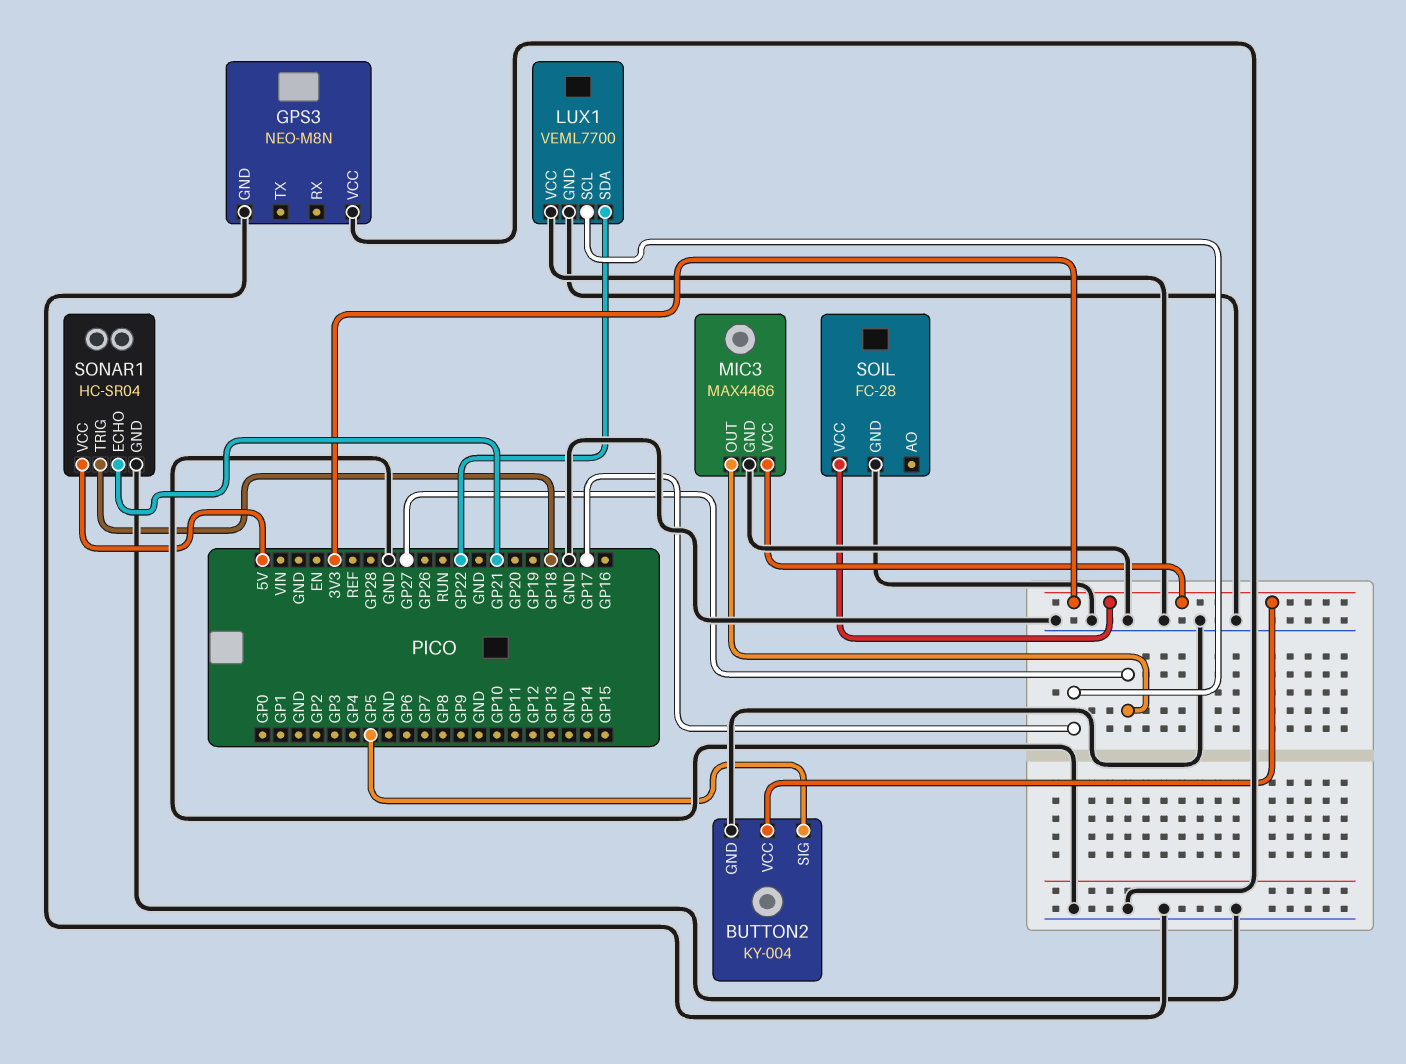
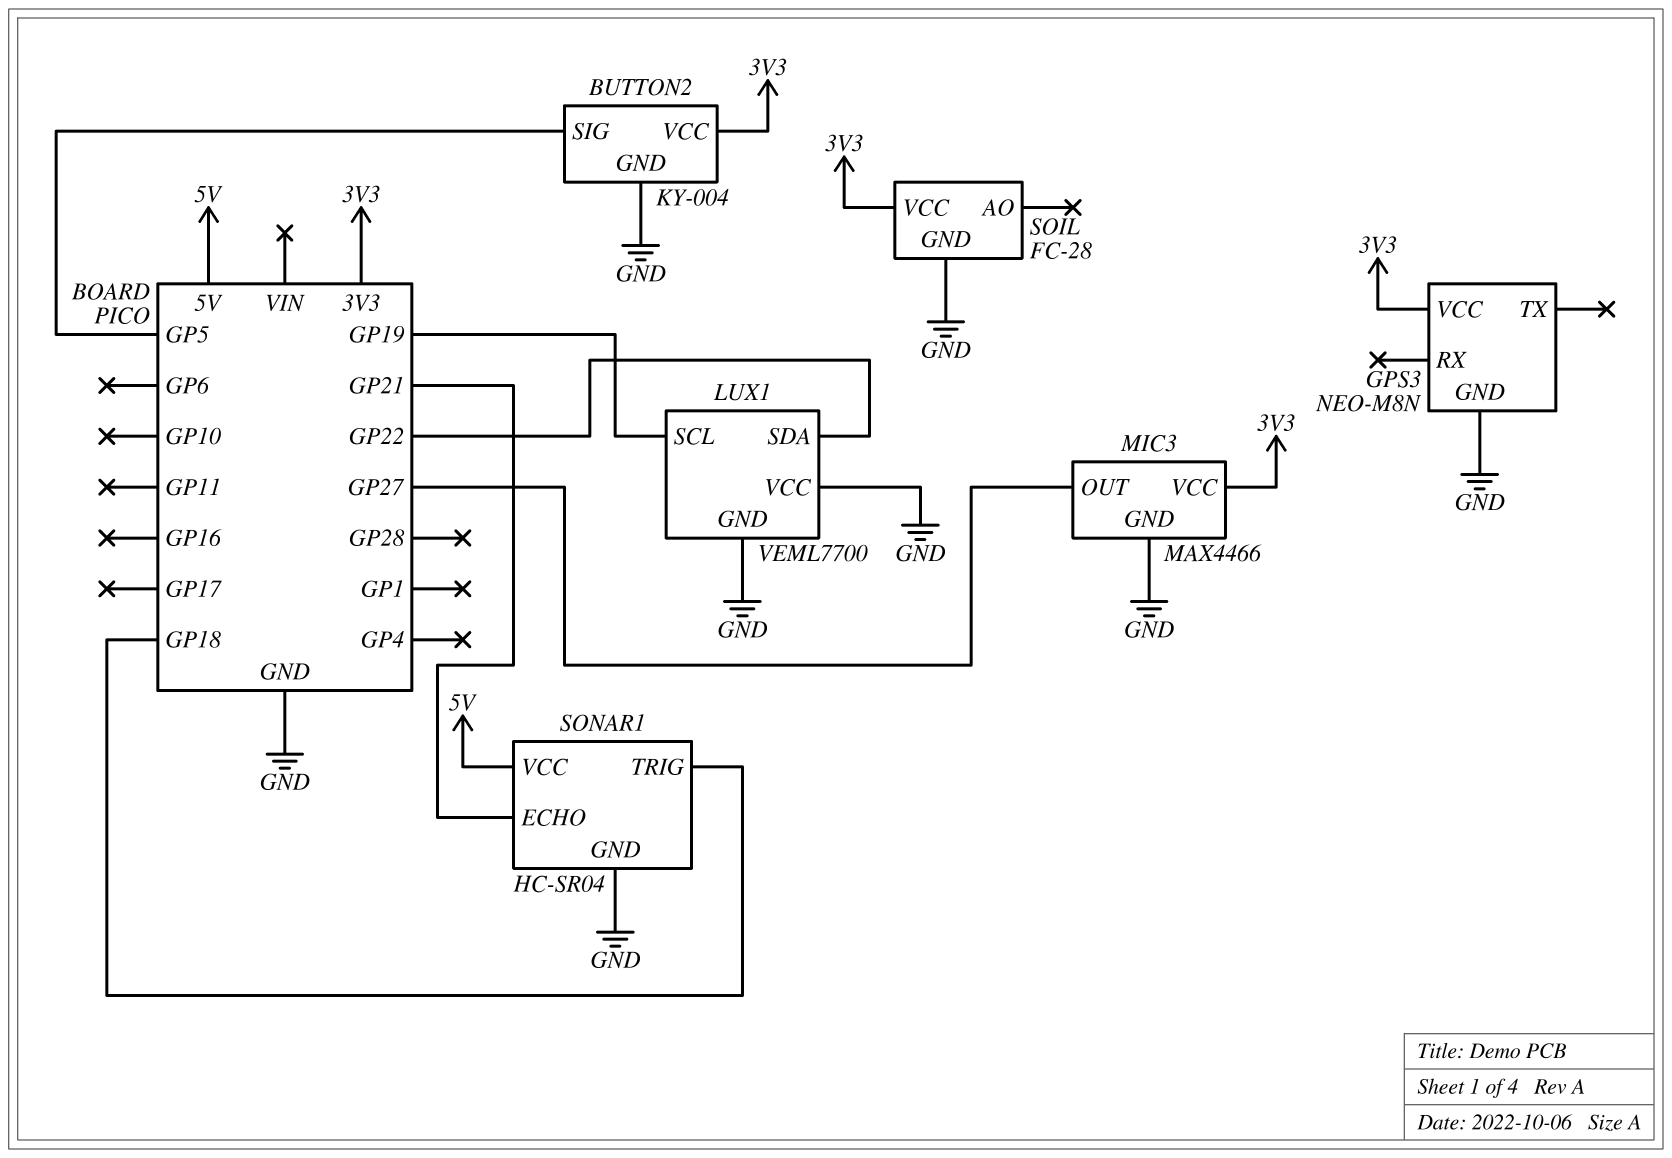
GPS3 pin VCC: GND -> 3V3
LUX1 pin SCL: GP17 -> GP19

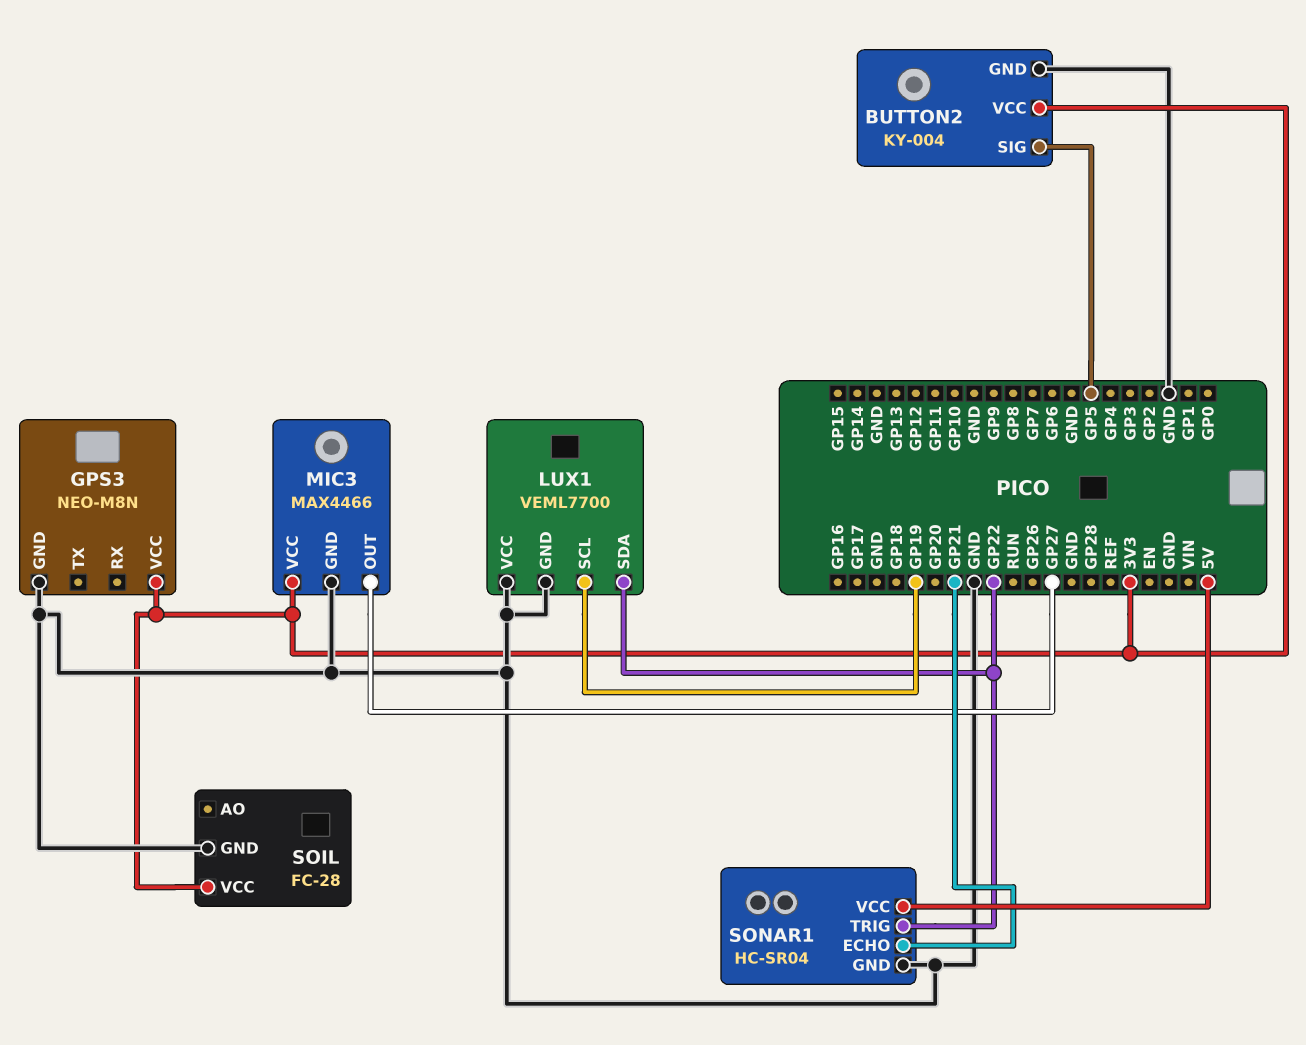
SONAR1 pin TRIG: GP18 -> GP22

